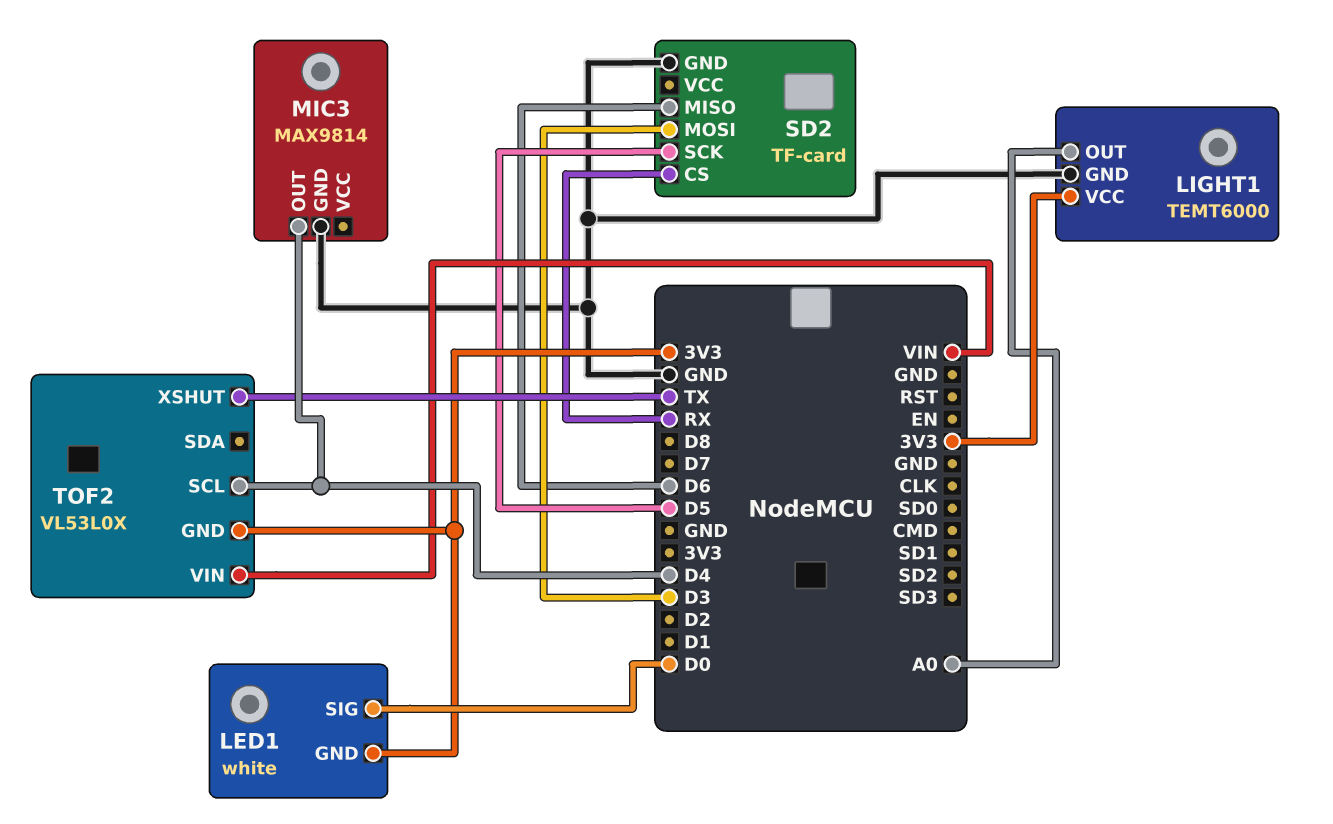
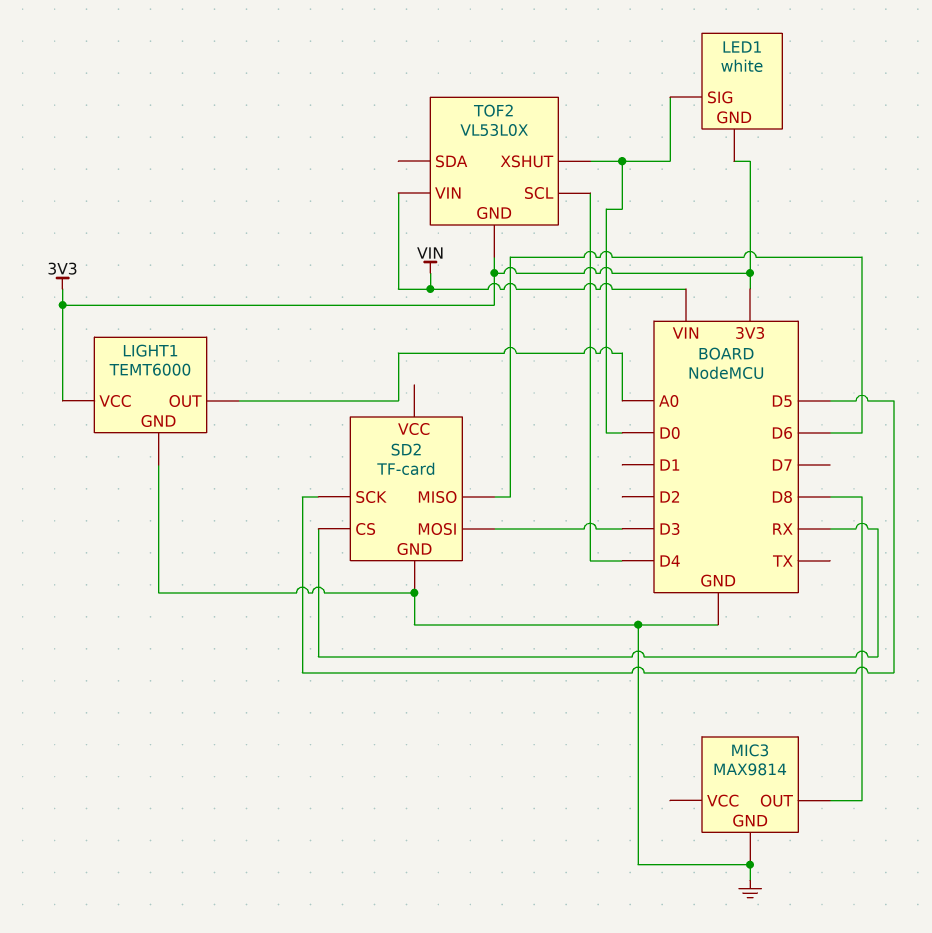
MIC3 pin OUT: D4 -> D8
TOF2 pin XSHUT: TX -> D0

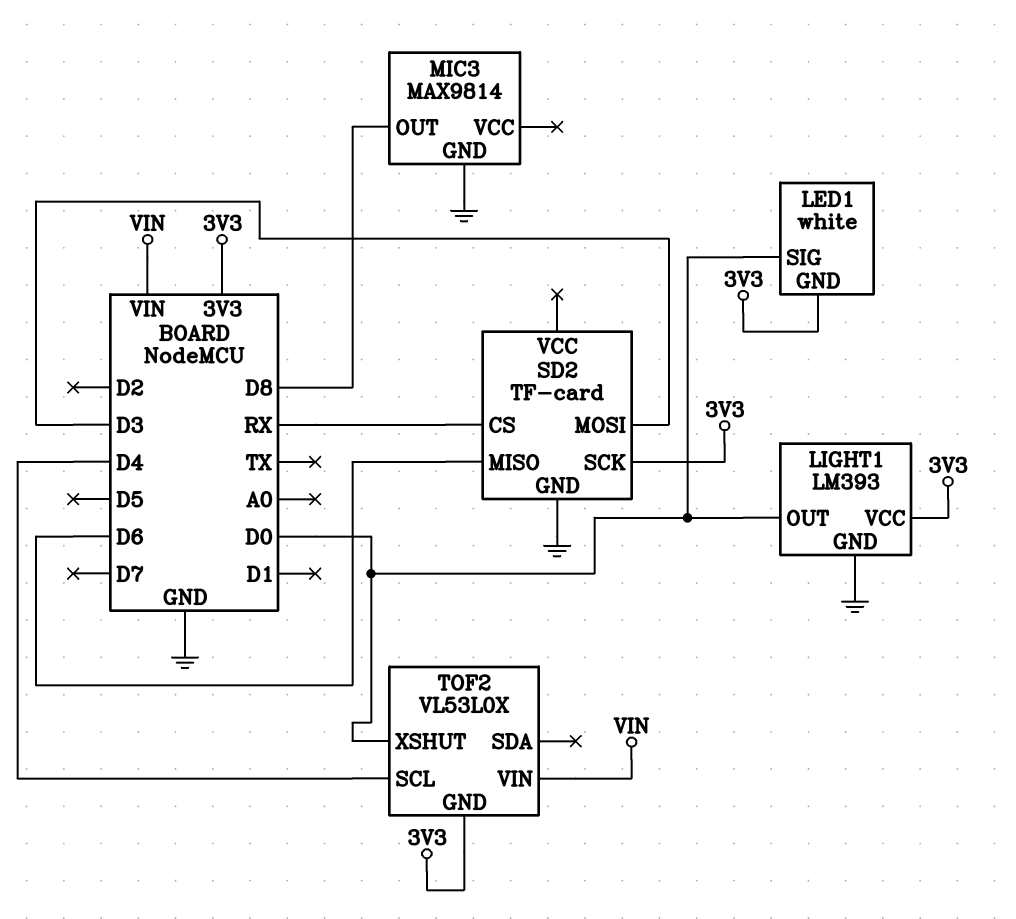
LIGHT1: TEMT6000 -> LM393
LIGHT1 pin OUT: A0 -> D0
SD2 pin SCK: D5 -> 3V3

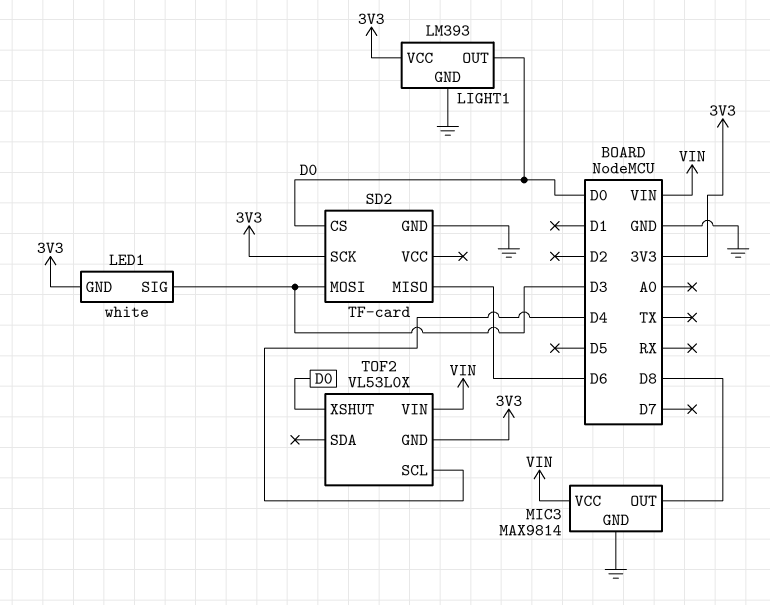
LED1 pin SIG: D0 -> D3
MIC3 pin VCC: none -> VIN
SD2 pin CS: RX -> D0

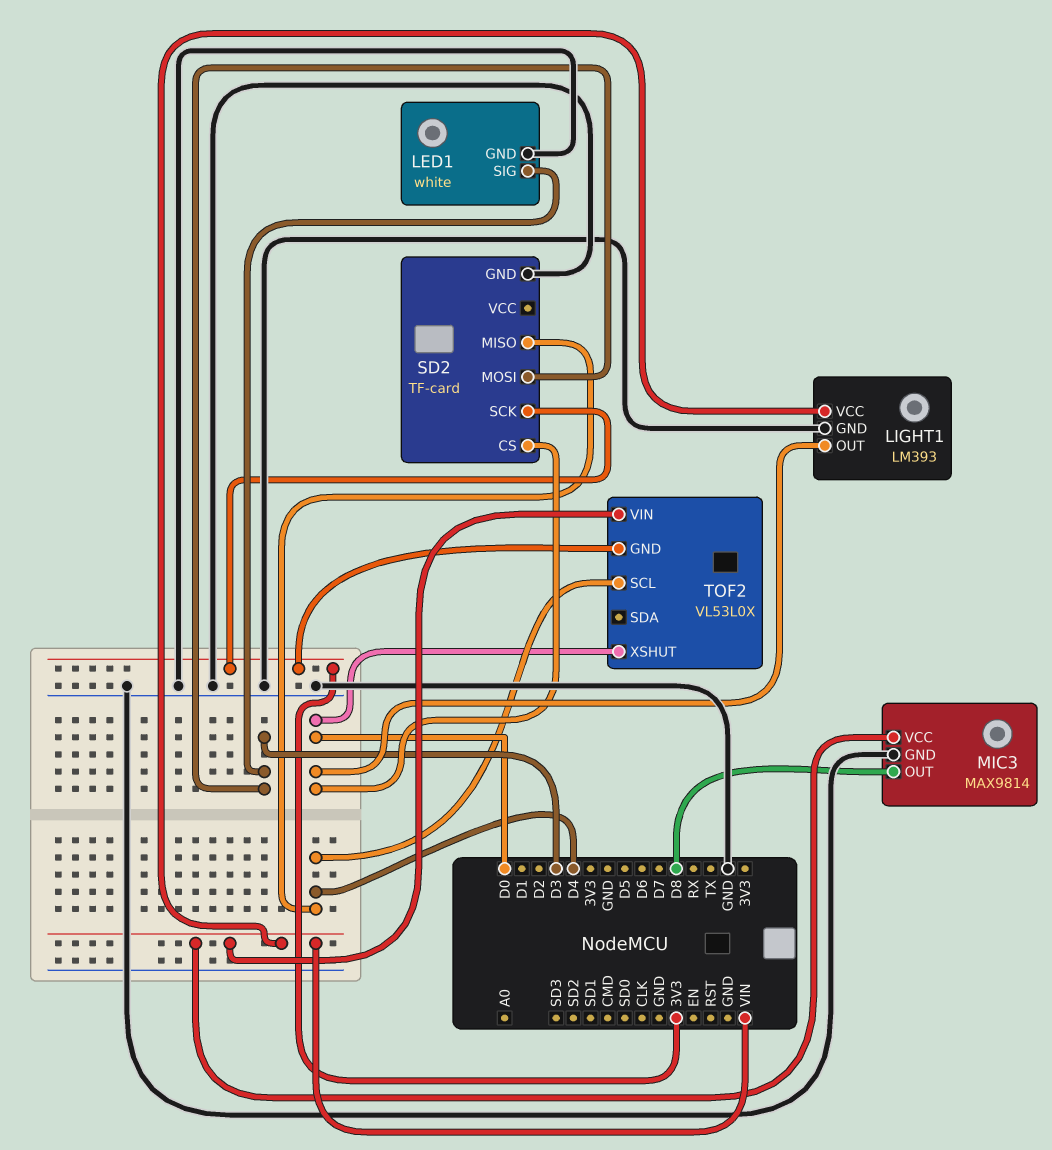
LED1 pin GND: 3V3 -> GND
LIGHT1 pin VCC: 3V3 -> VIN
SD2 pin MISO: D6 -> D4

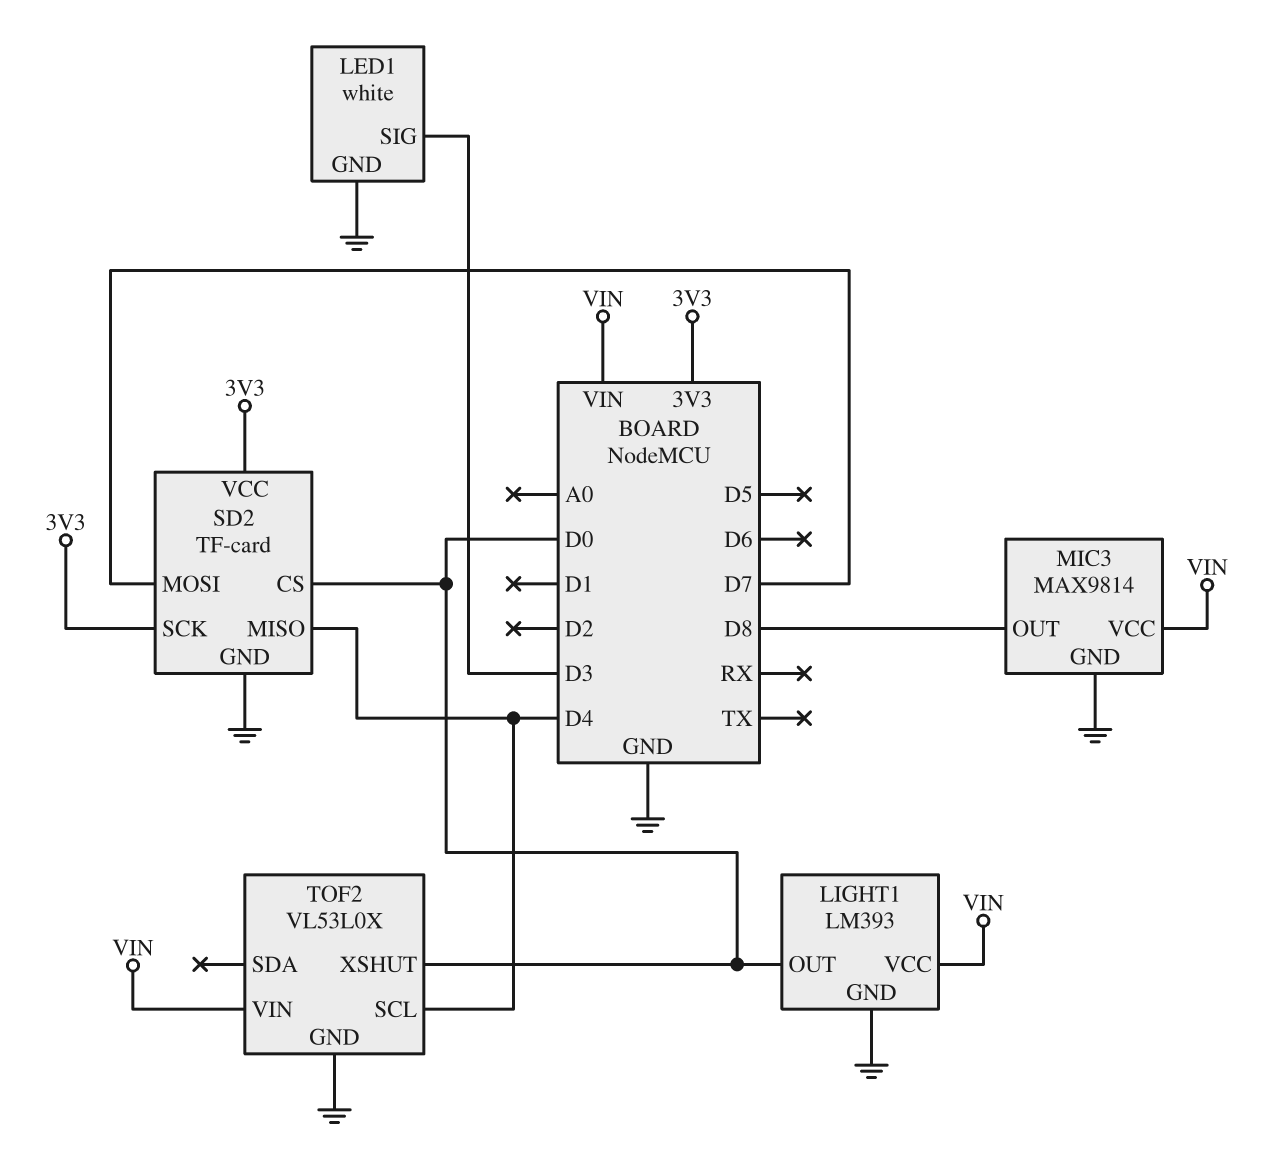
SD2 pin MOSI: D3 -> D7
SD2 pin VCC: none -> 3V3
TOF2 pin GND: 3V3 -> GND

